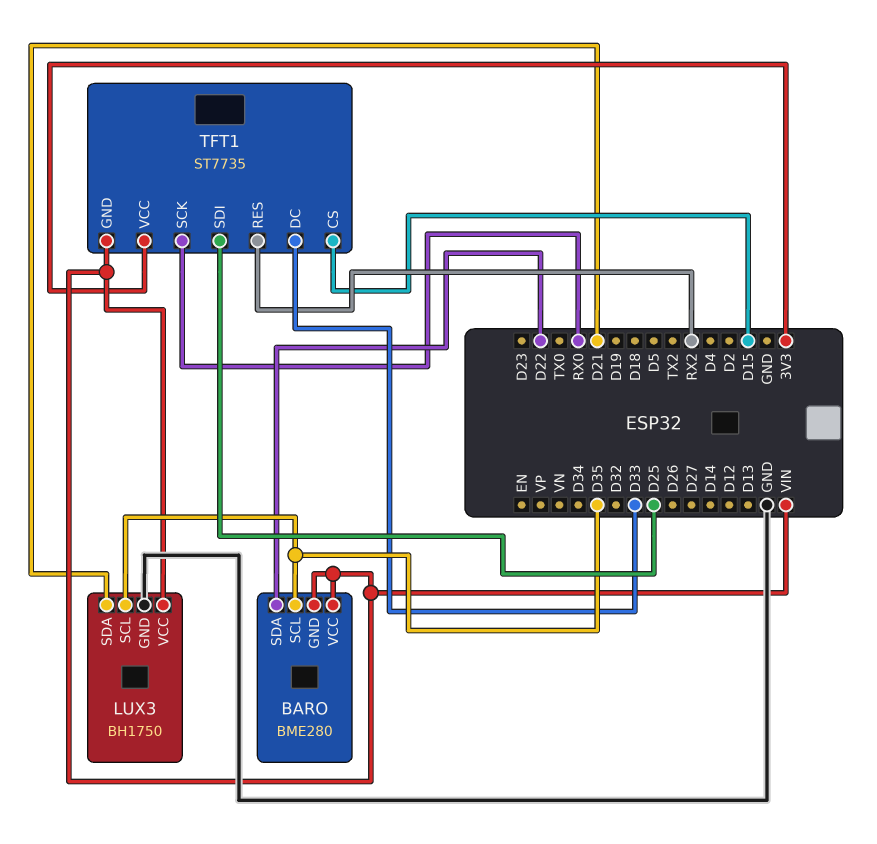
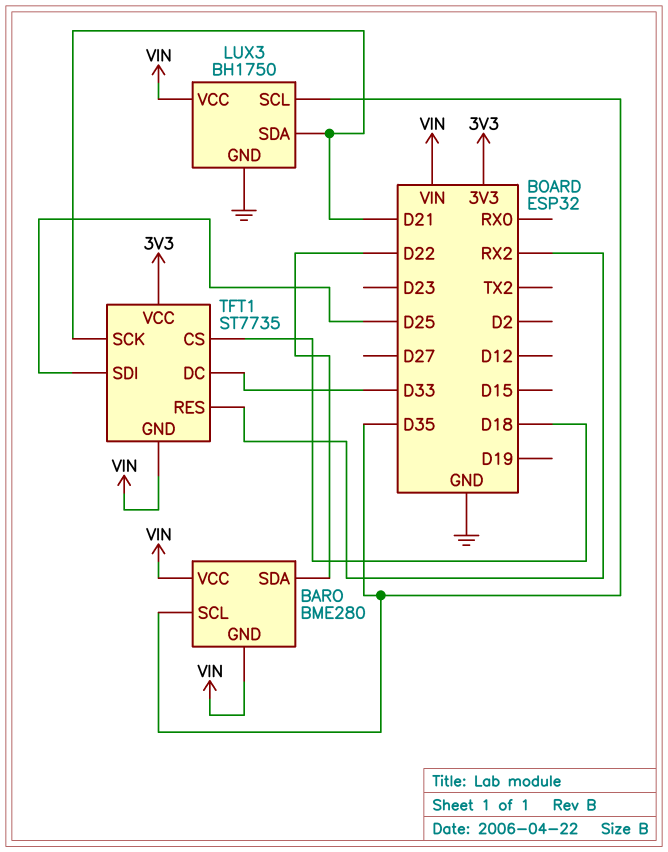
TFT1 pin CS: D15 -> D18
TFT1 pin SCK: RX0 -> D21

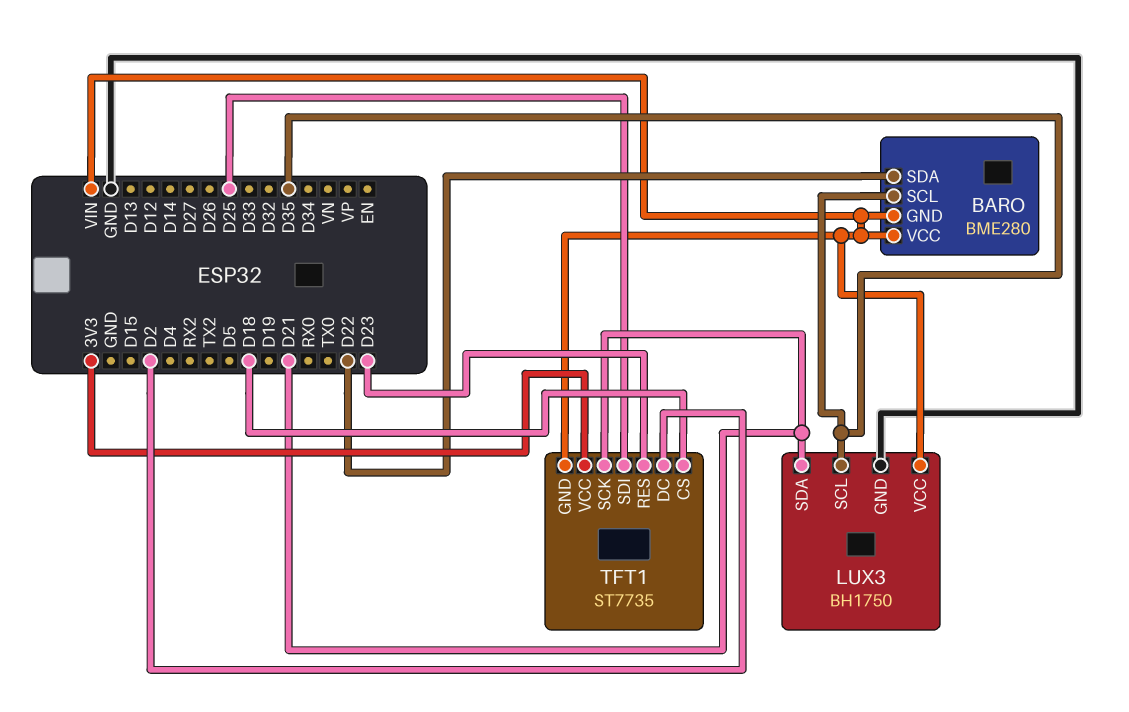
TFT1 pin DC: D33 -> D2
TFT1 pin RES: RX2 -> D23

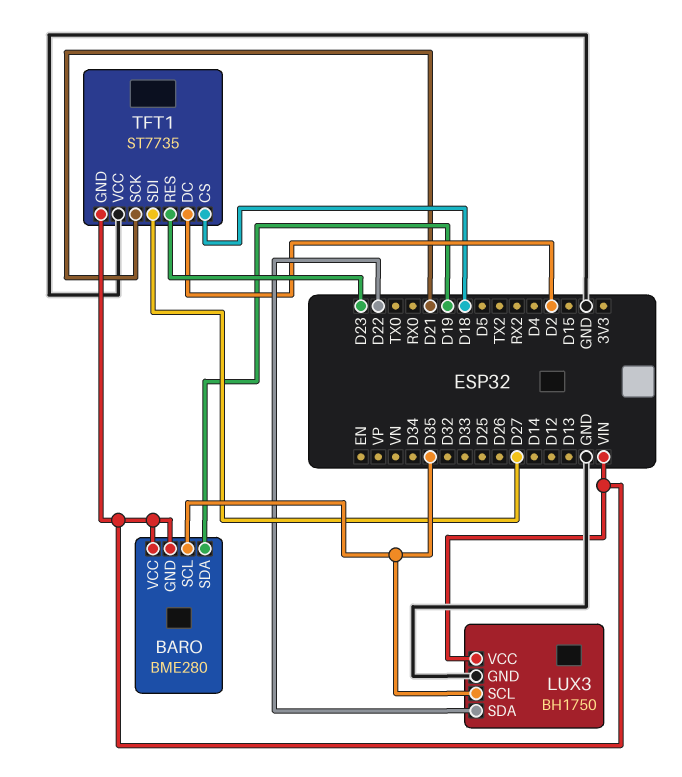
BARO pin SDA: D22 -> D19
LUX3 pin SDA: D21 -> D22
TFT1 pin SDI: D25 -> D27
TFT1 pin VCC: 3V3 -> GND

